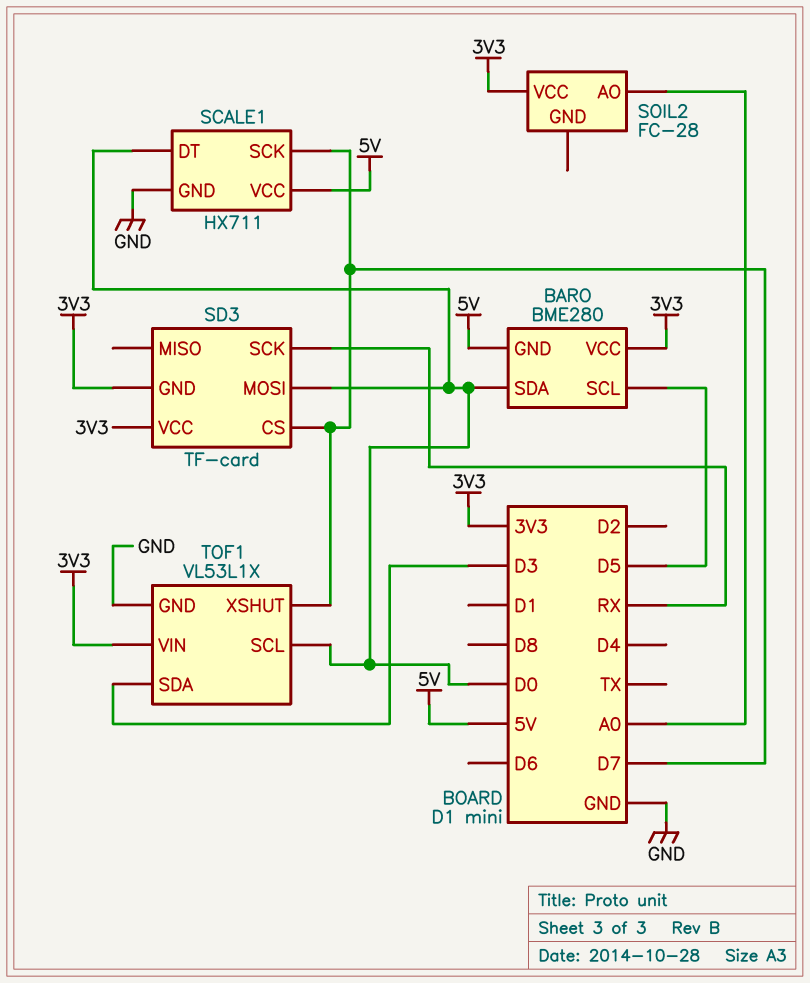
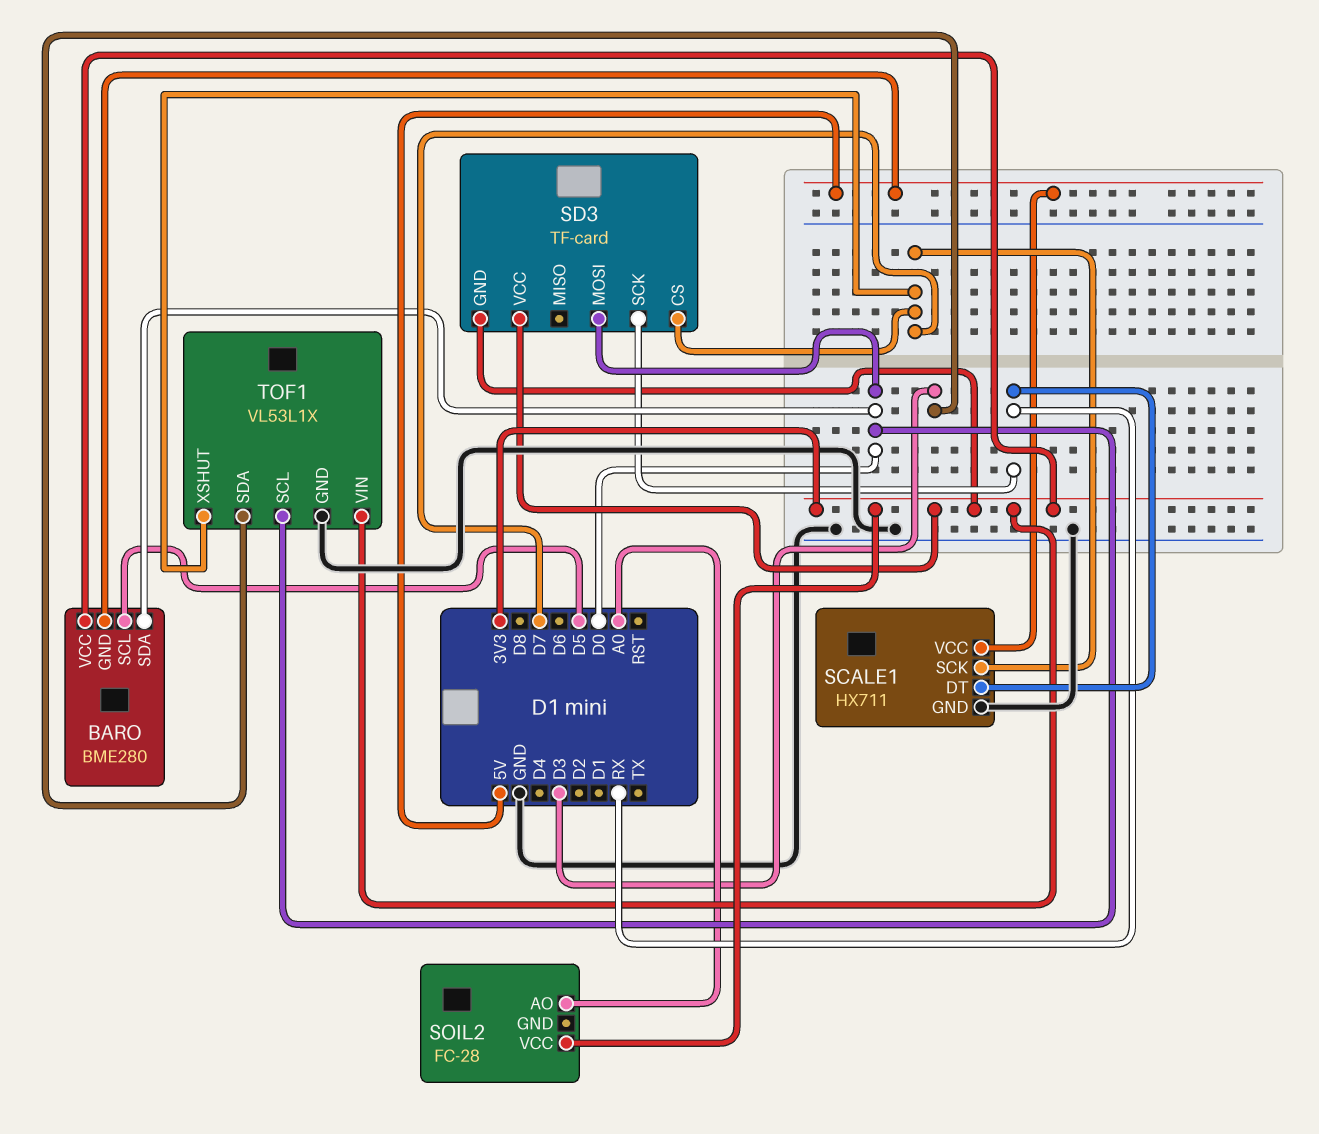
SCALE1 pin DT: D0 -> RX

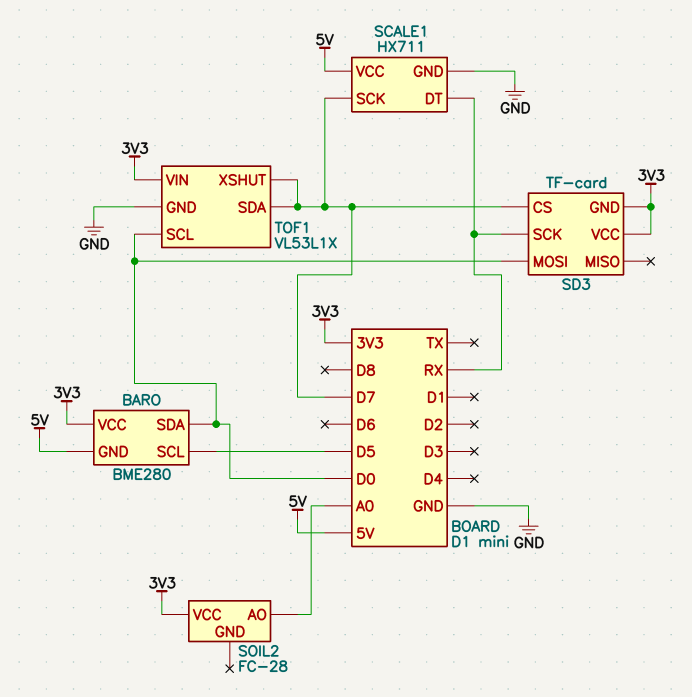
TOF1 pin SDA: D3 -> D7

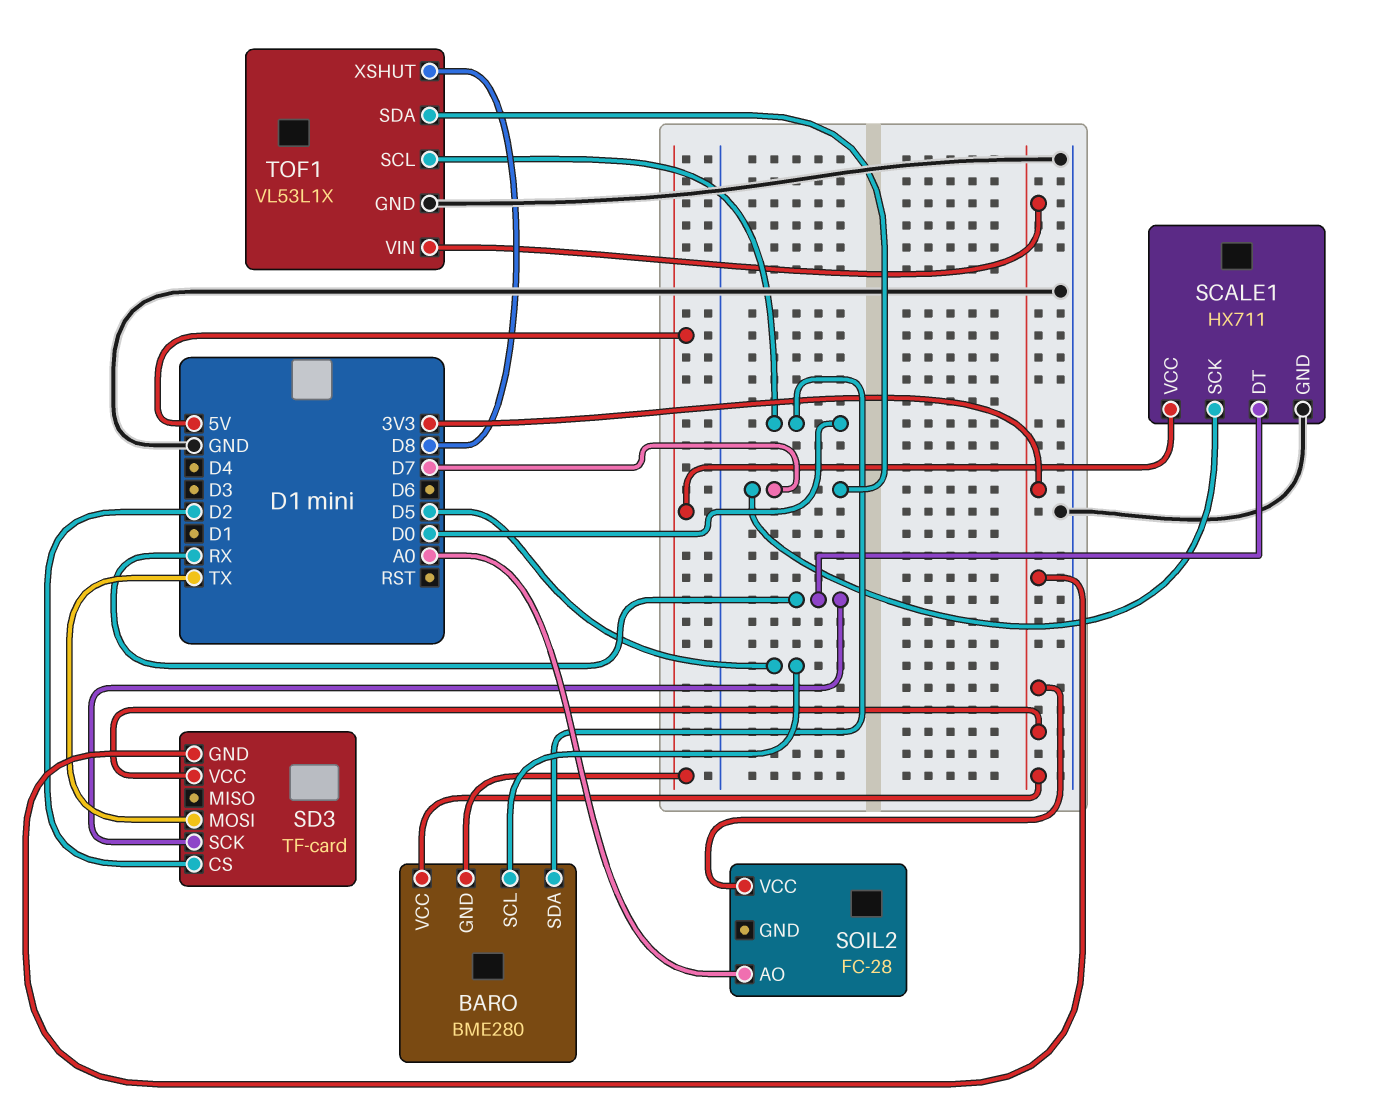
SD3 pin CS: D7 -> D2
SD3 pin MOSI: D0 -> TX
TOF1 pin XSHUT: D7 -> D8

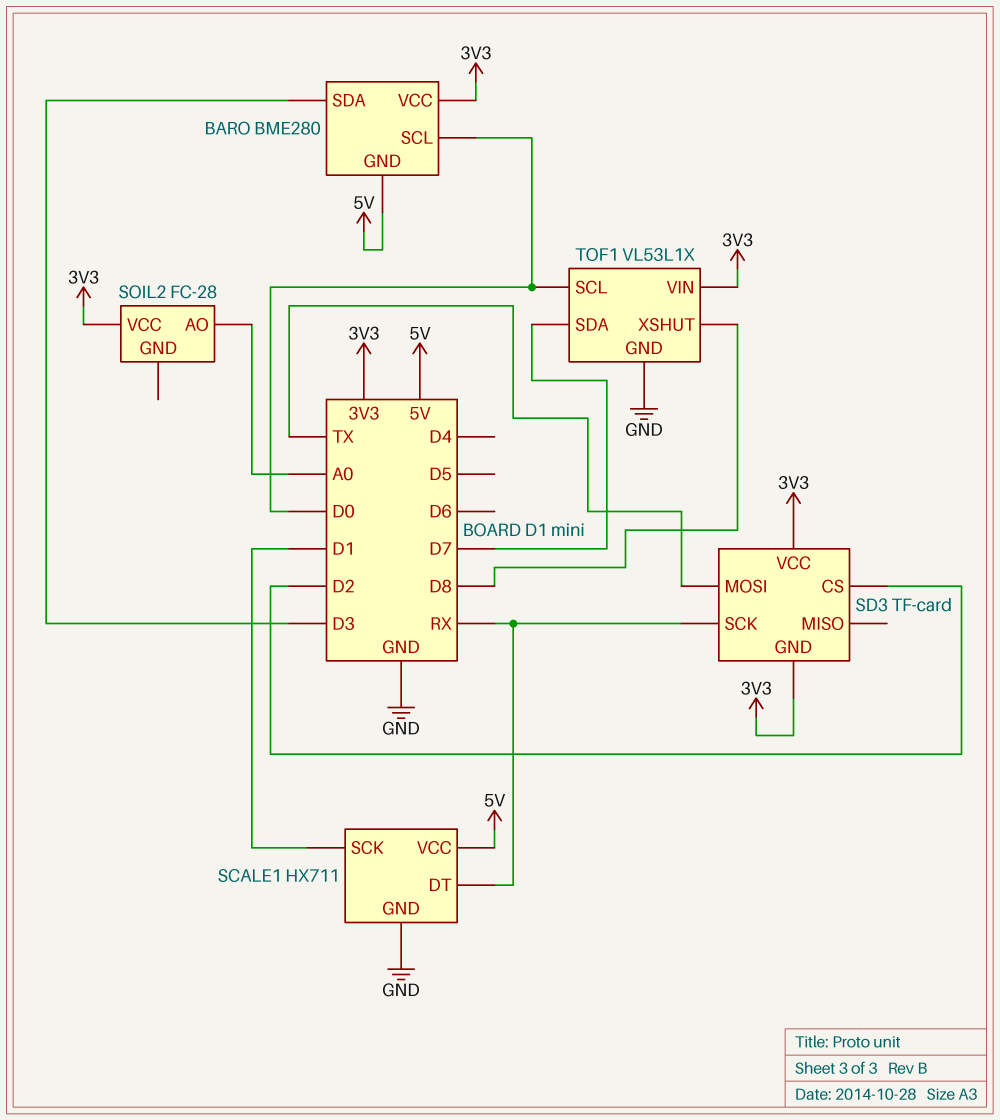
BARO pin SCL: D5 -> D0
BARO pin SDA: D0 -> D3
SCALE1 pin SCK: D7 -> D1

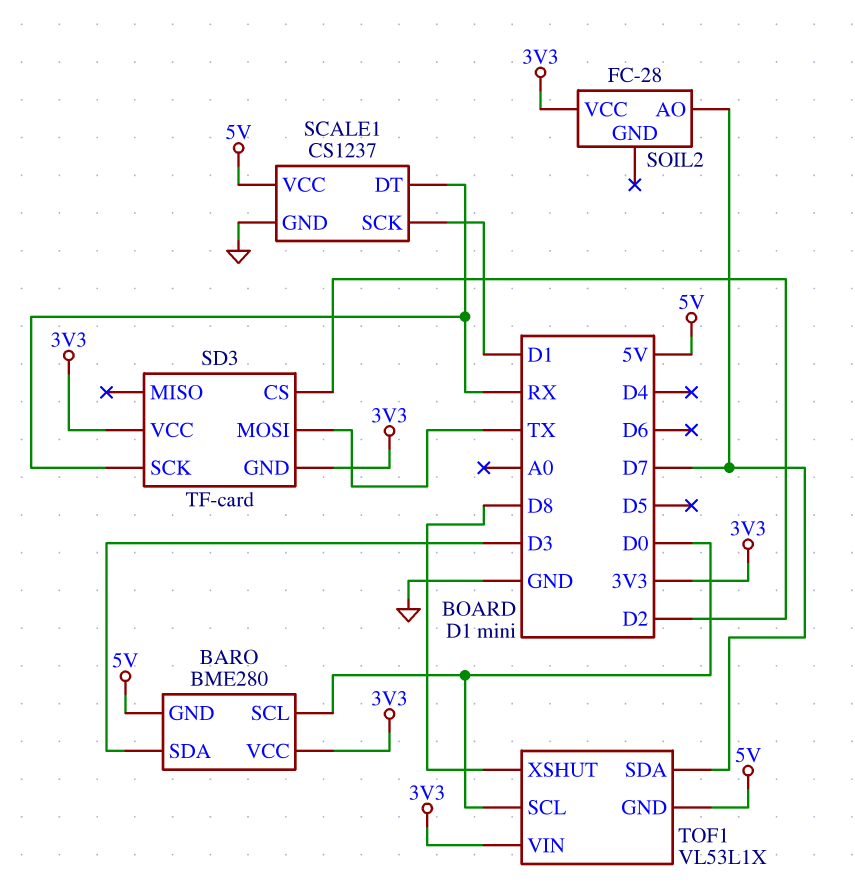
SCALE1: HX711 -> CS1237
SOIL2 pin AO: A0 -> D7
TOF1 pin GND: GND -> 5V

